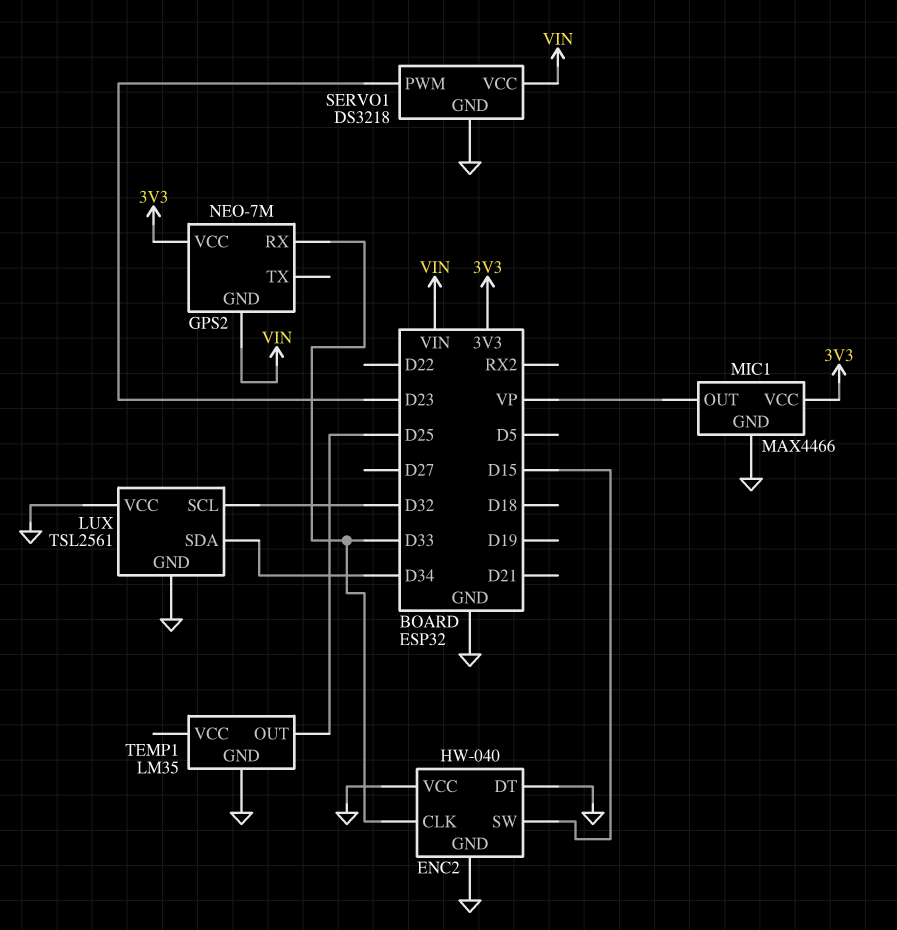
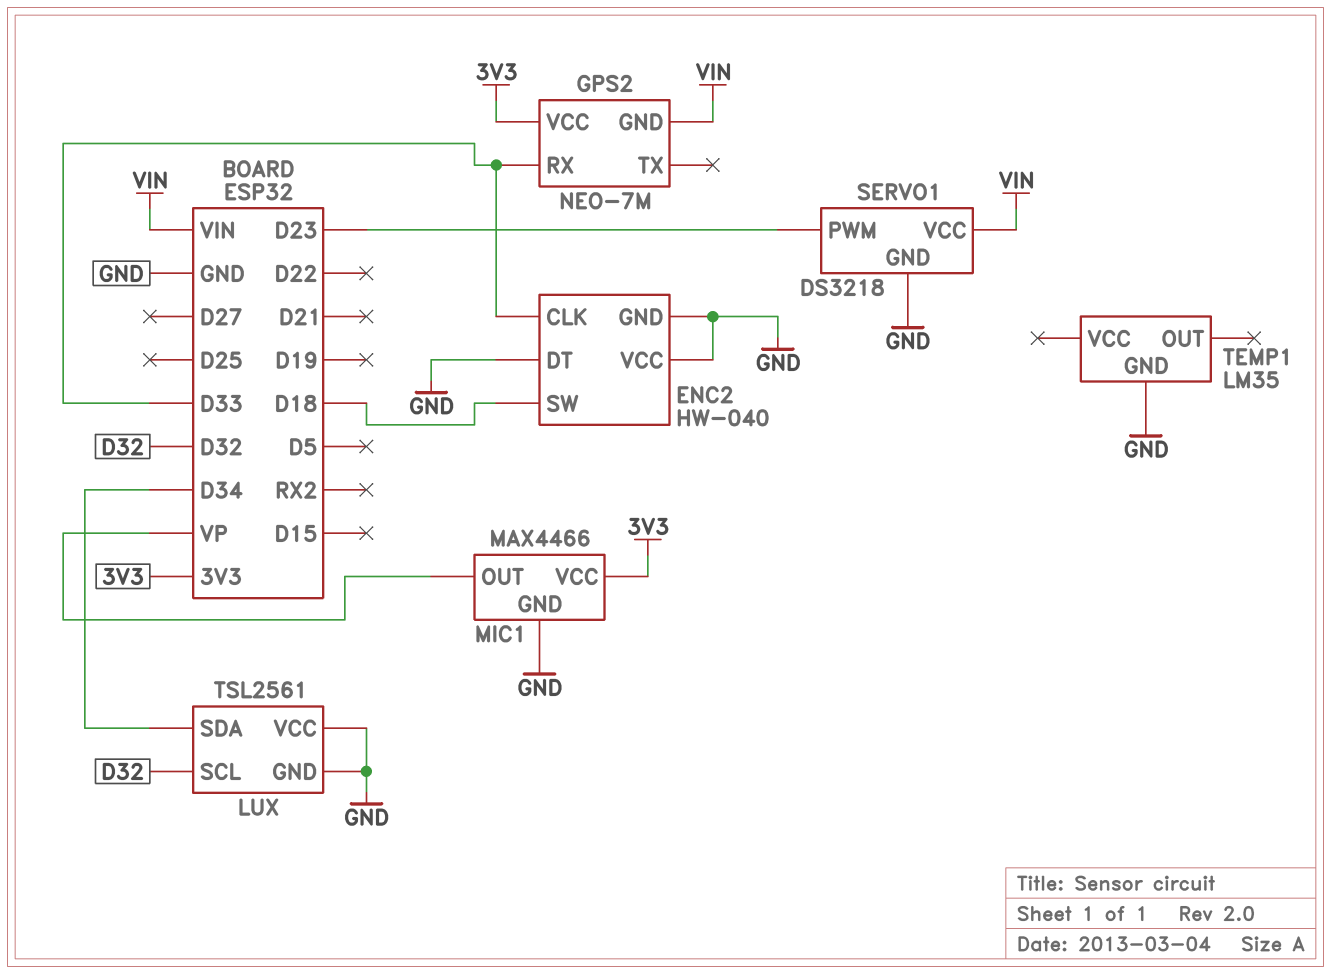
ENC2 pin SW: D15 -> D18
TEMP1 pin OUT: D25 -> none

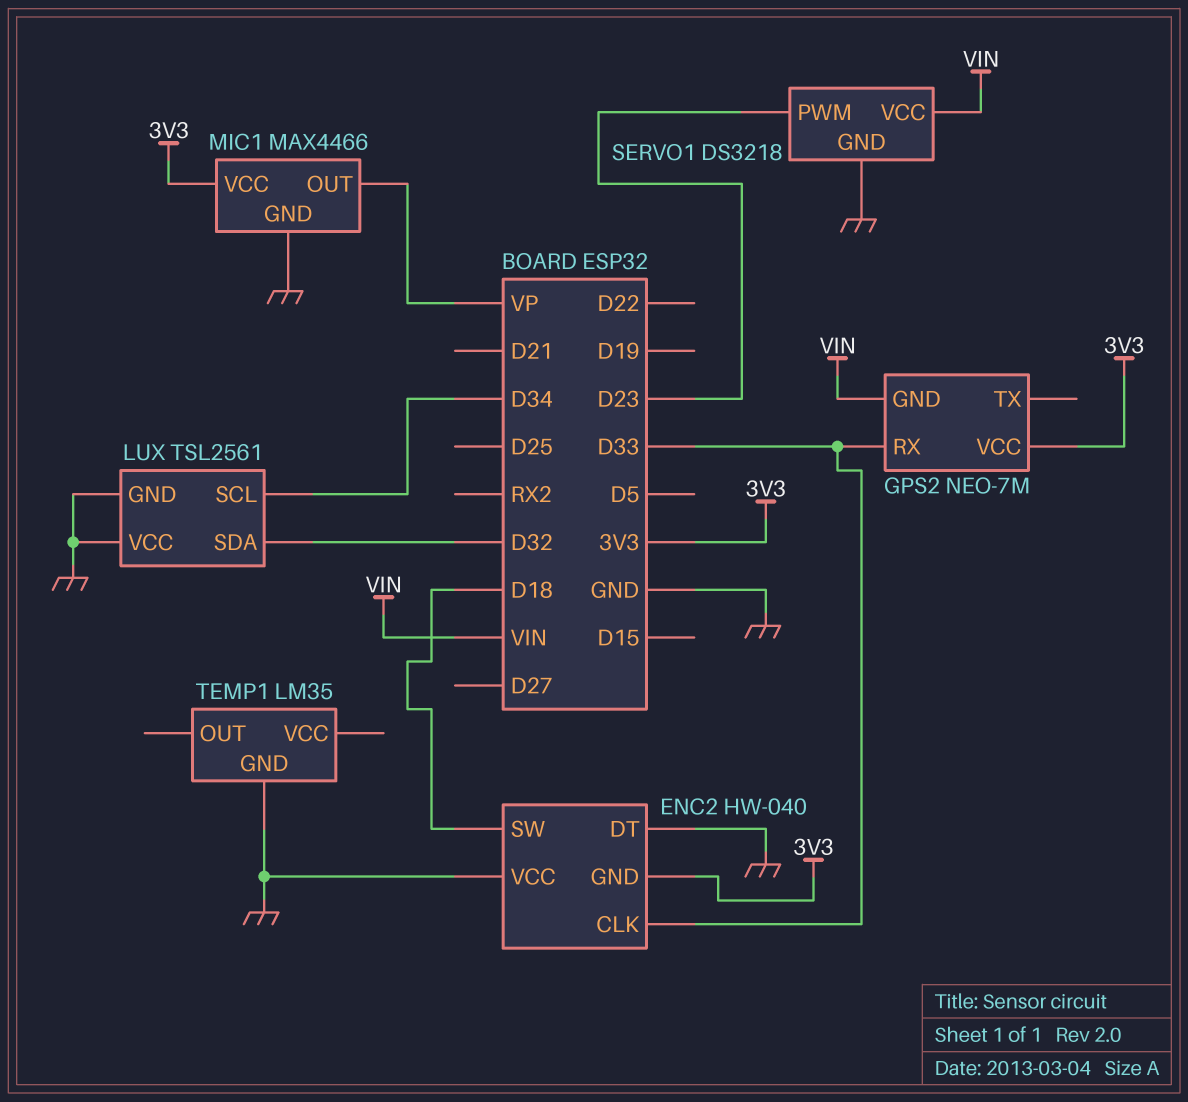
ENC2 pin GND: GND -> 3V3
LUX pin SCL: D32 -> D34
LUX pin SDA: D34 -> D32

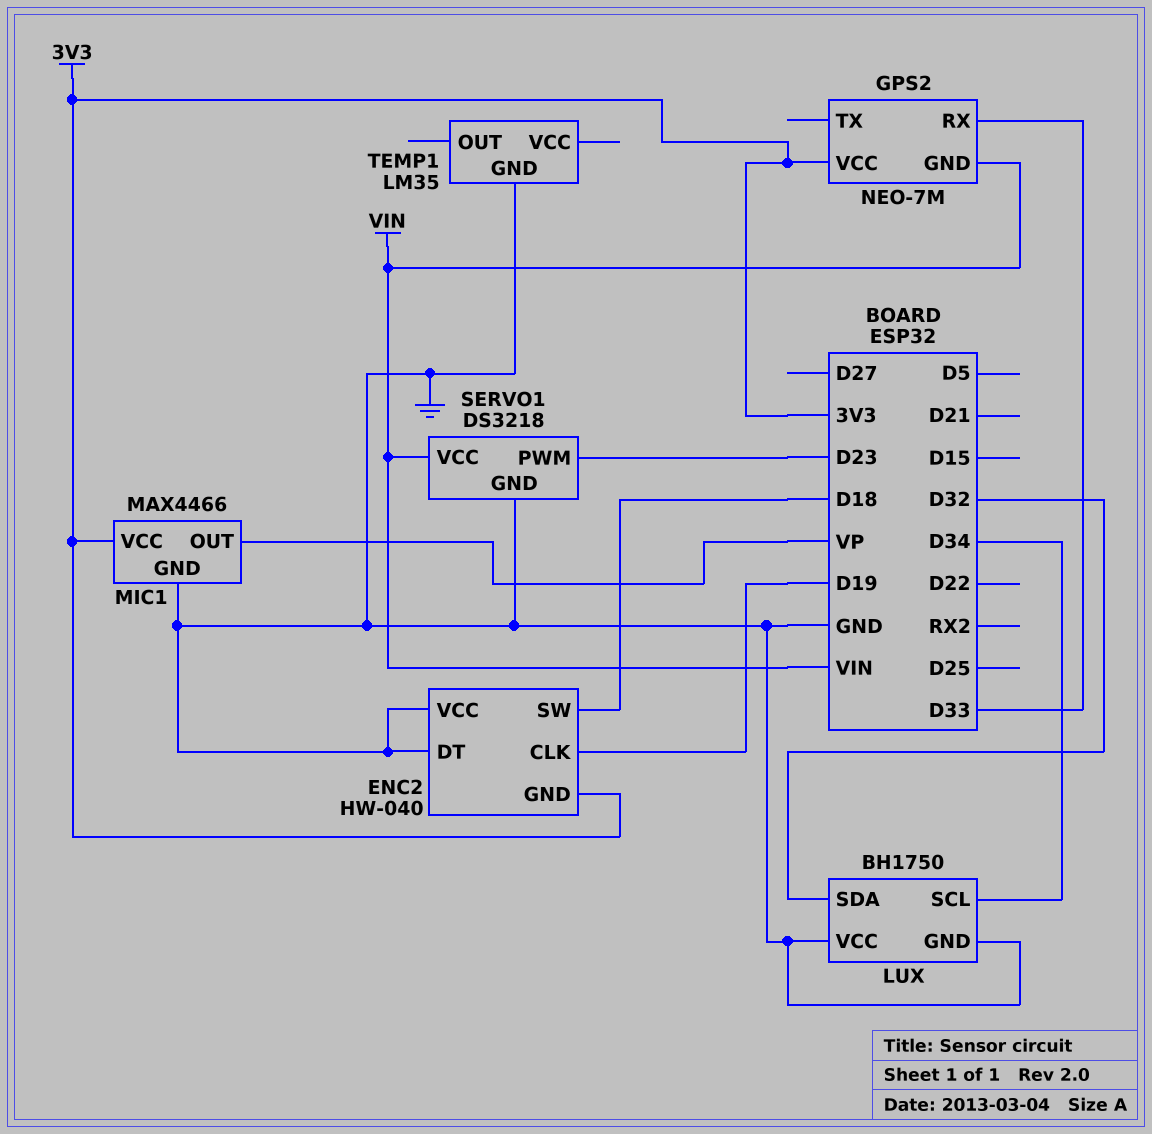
ENC2 pin CLK: D33 -> D19
LUX: TSL2561 -> BH1750

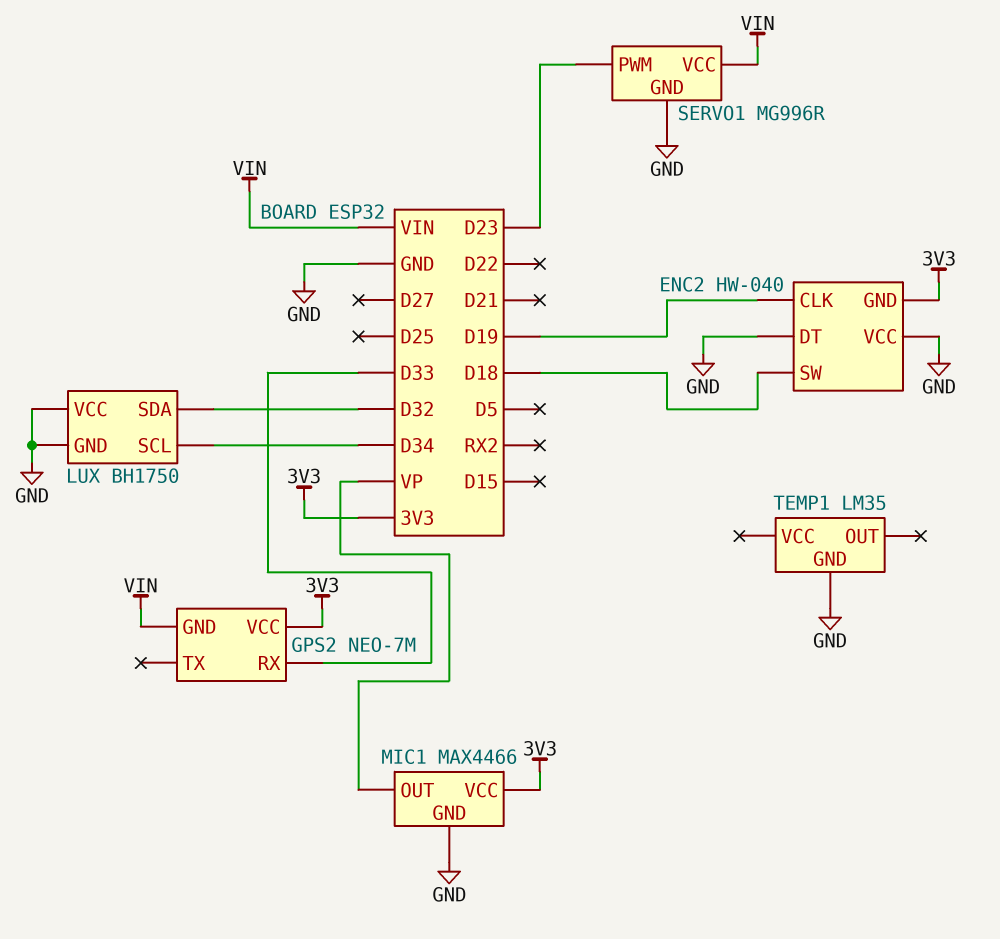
SERVO1: DS3218 -> MG996R

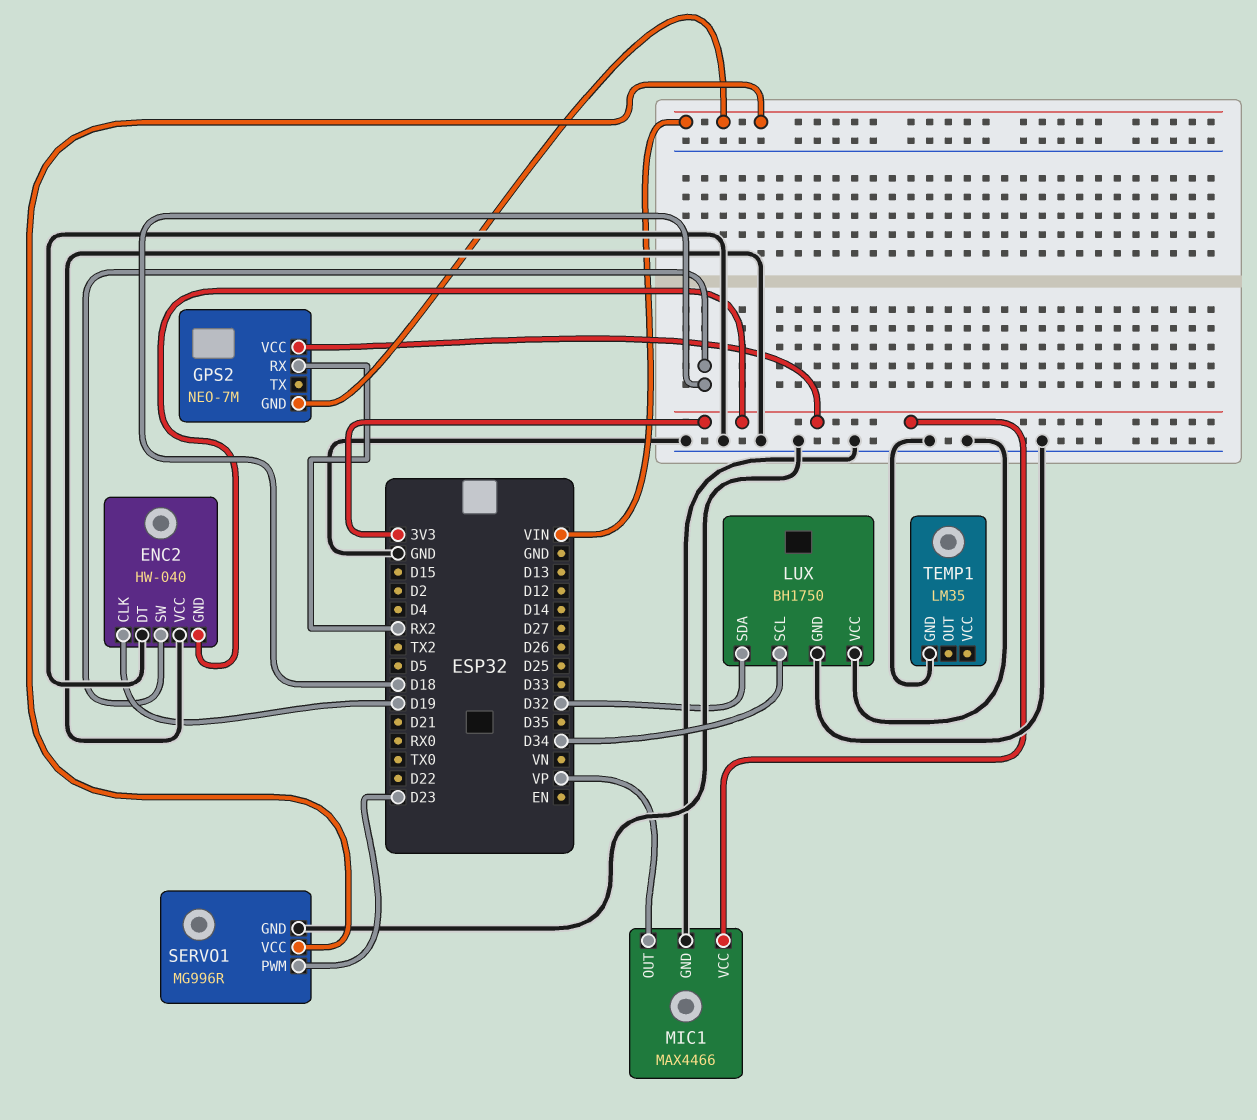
GPS2 pin RX: D33 -> RX2

